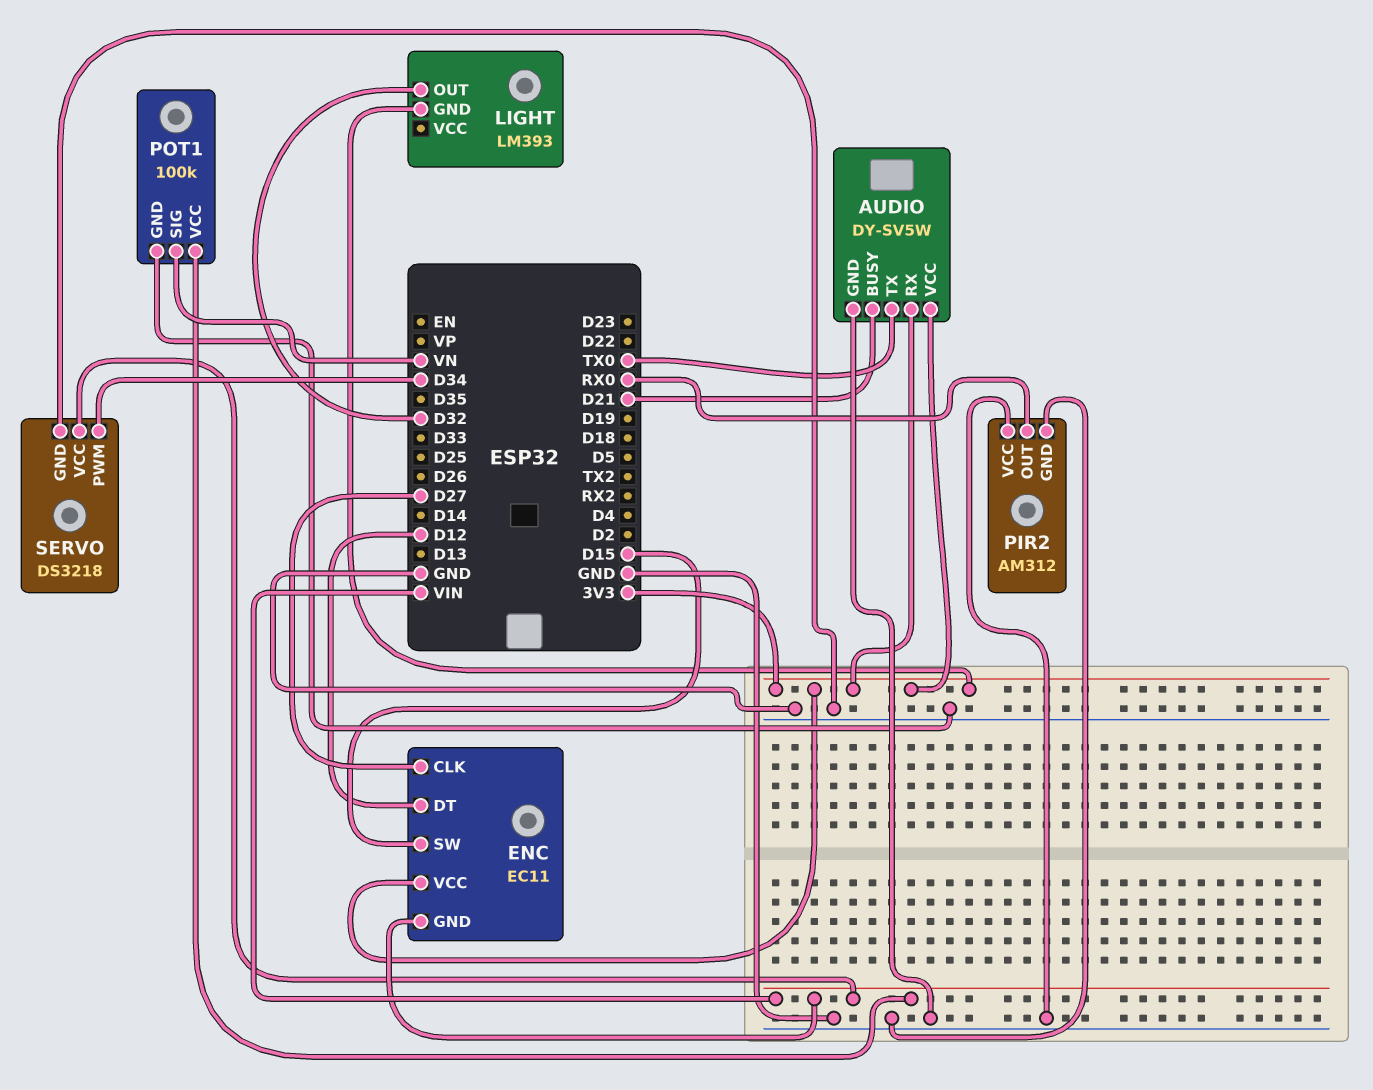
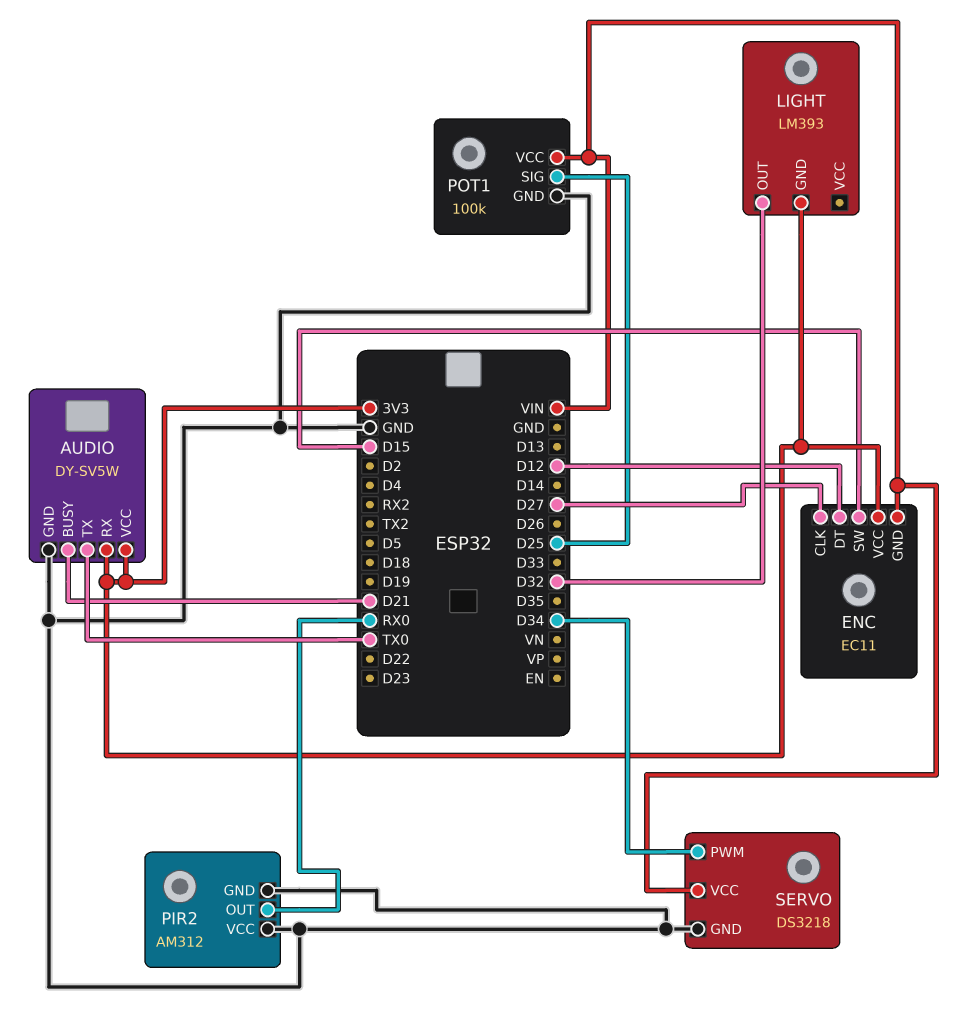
POT1 pin SIG: VN -> D25

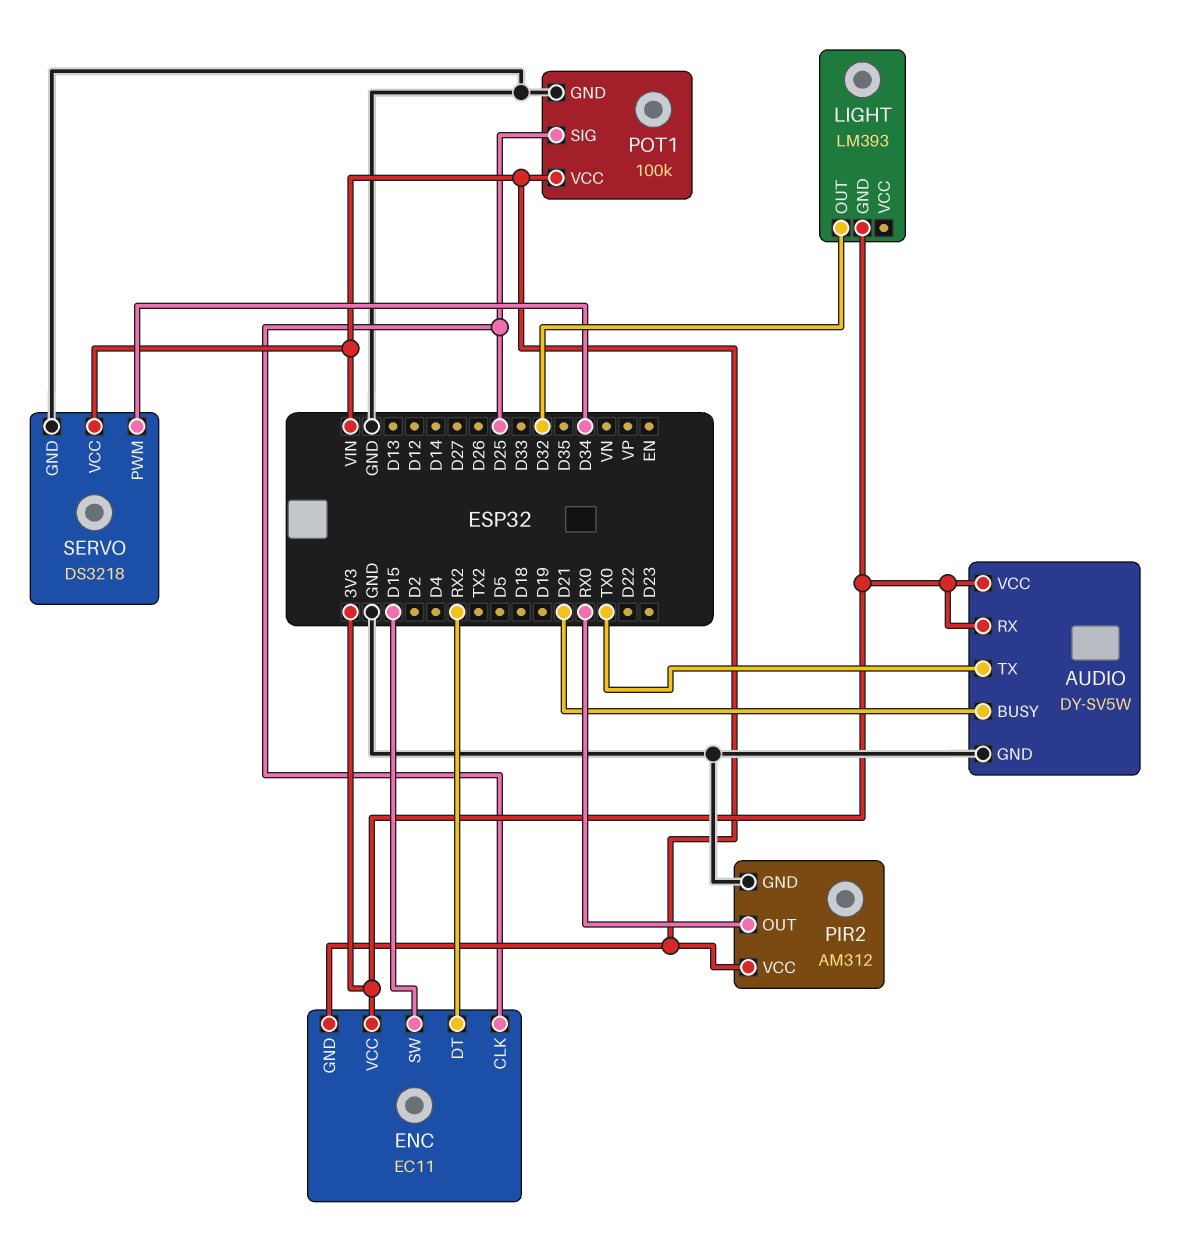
ENC pin CLK: D27 -> D25
ENC pin DT: D12 -> RX2
PIR2 pin VCC: GND -> VIN

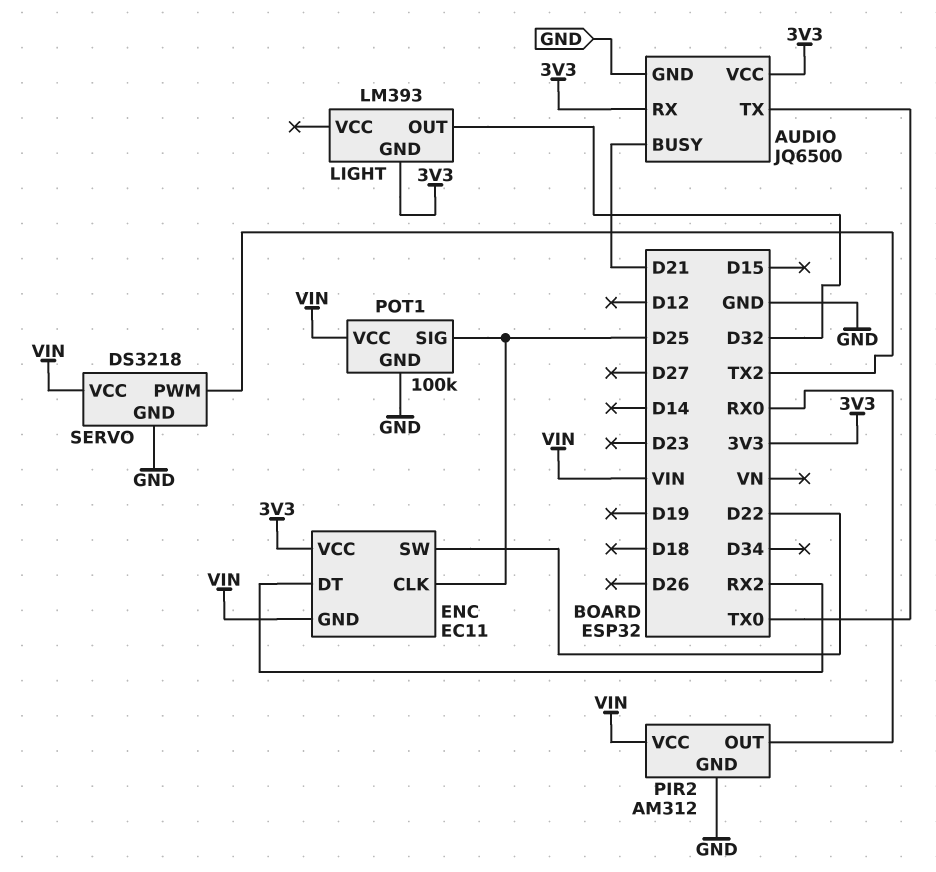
AUDIO: DY-SV5W -> JQ6500
ENC pin SW: D15 -> D22
SERVO pin PWM: D34 -> TX2

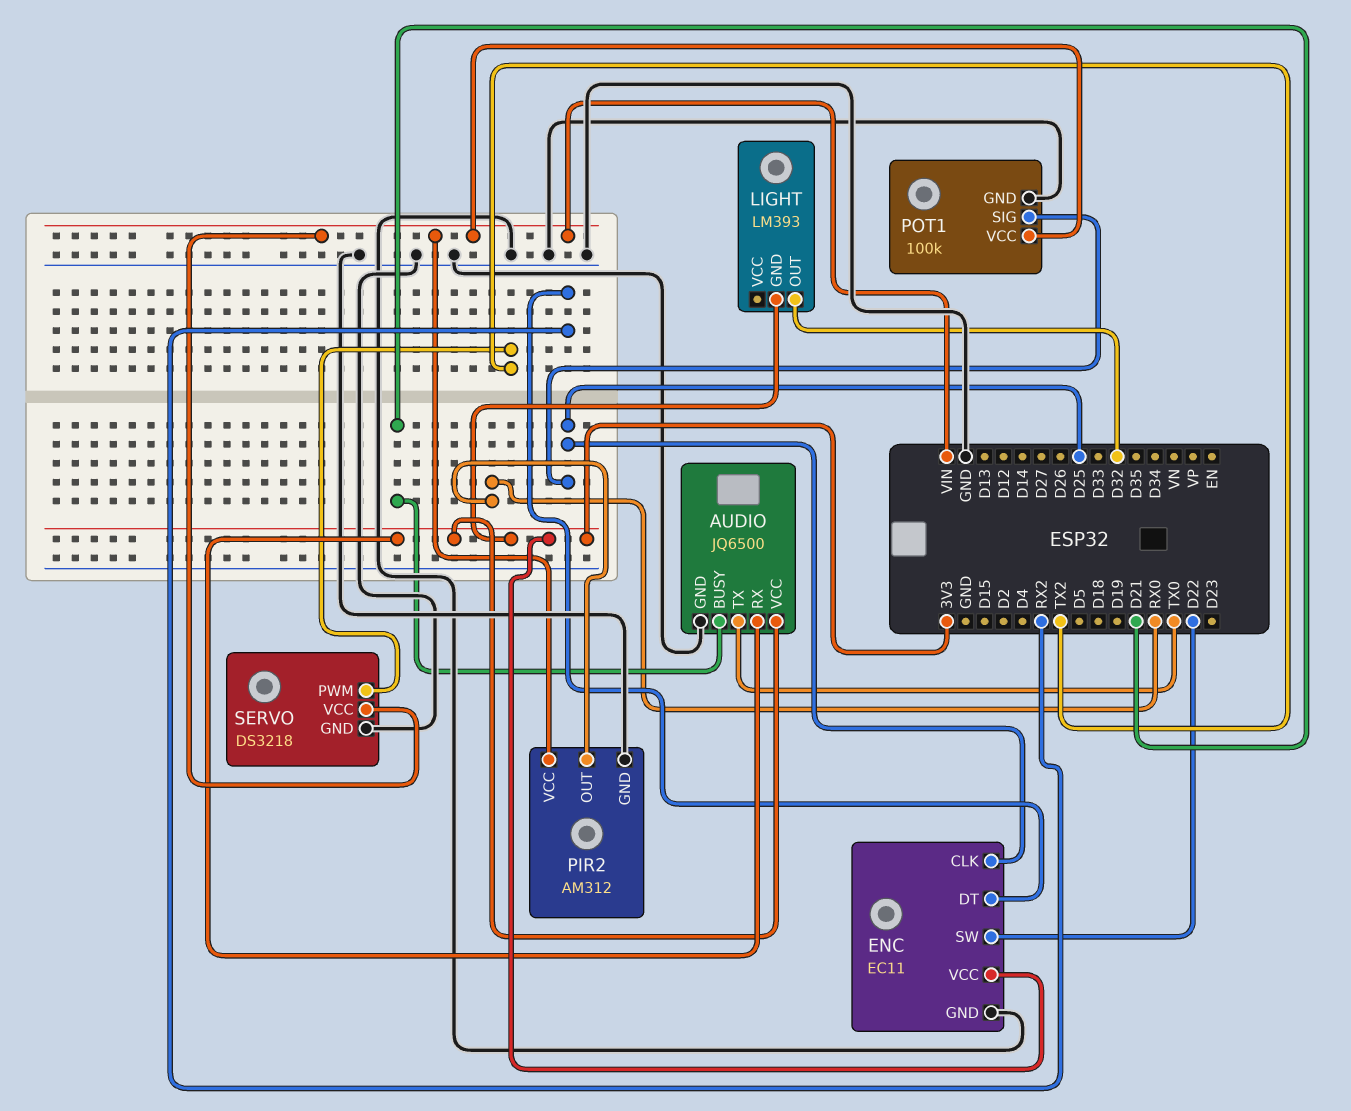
ENC pin GND: VIN -> GND

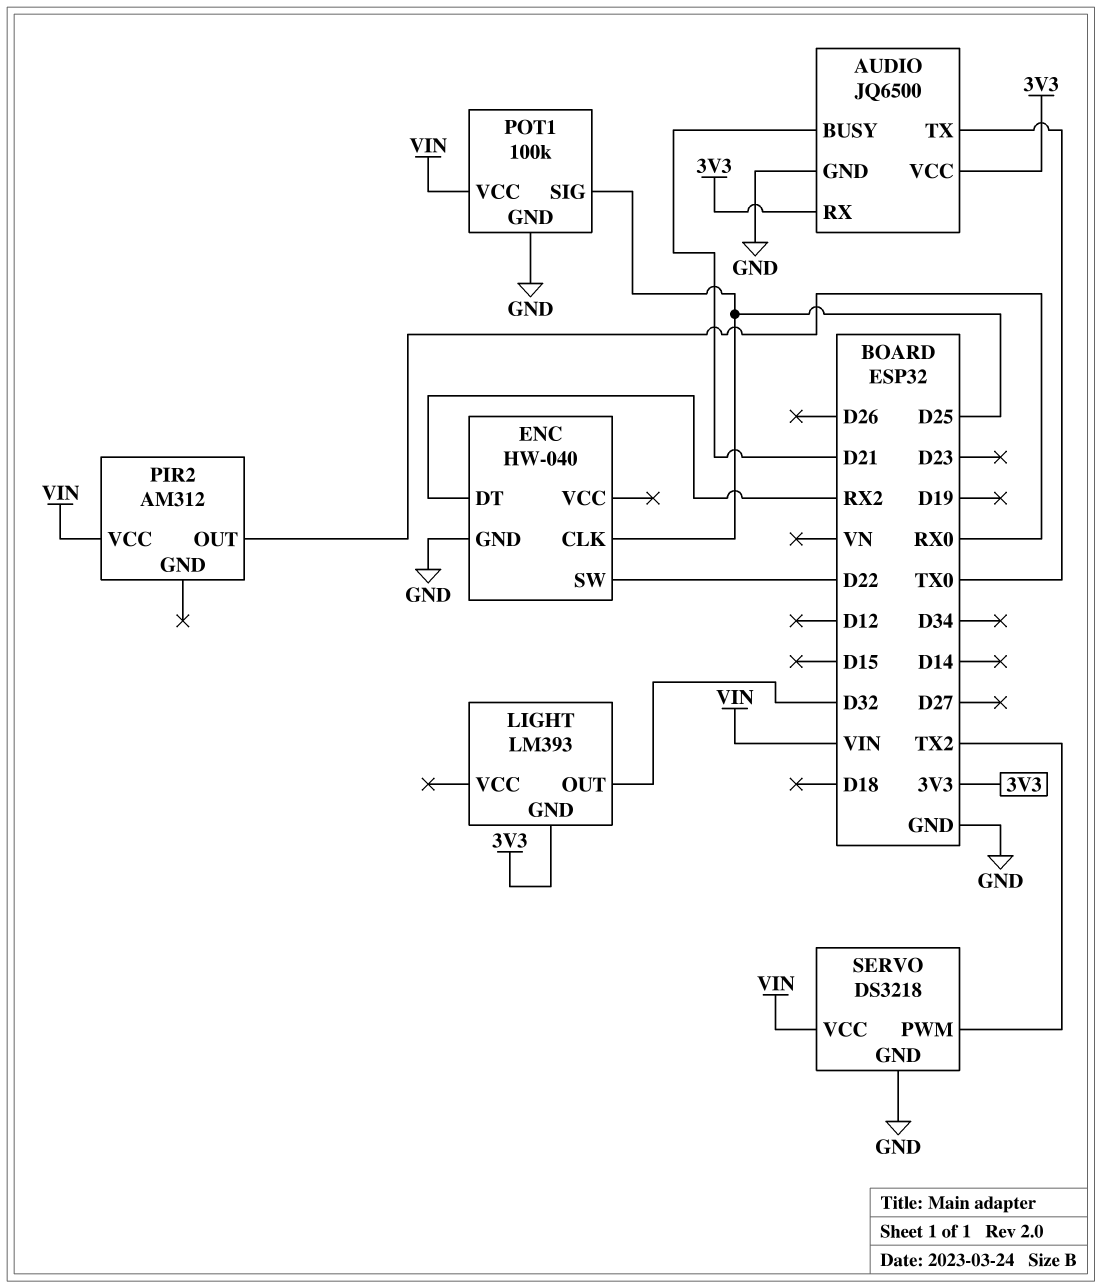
ENC: EC11 -> HW-040
ENC pin VCC: 3V3 -> none
PIR2 pin GND: GND -> none

